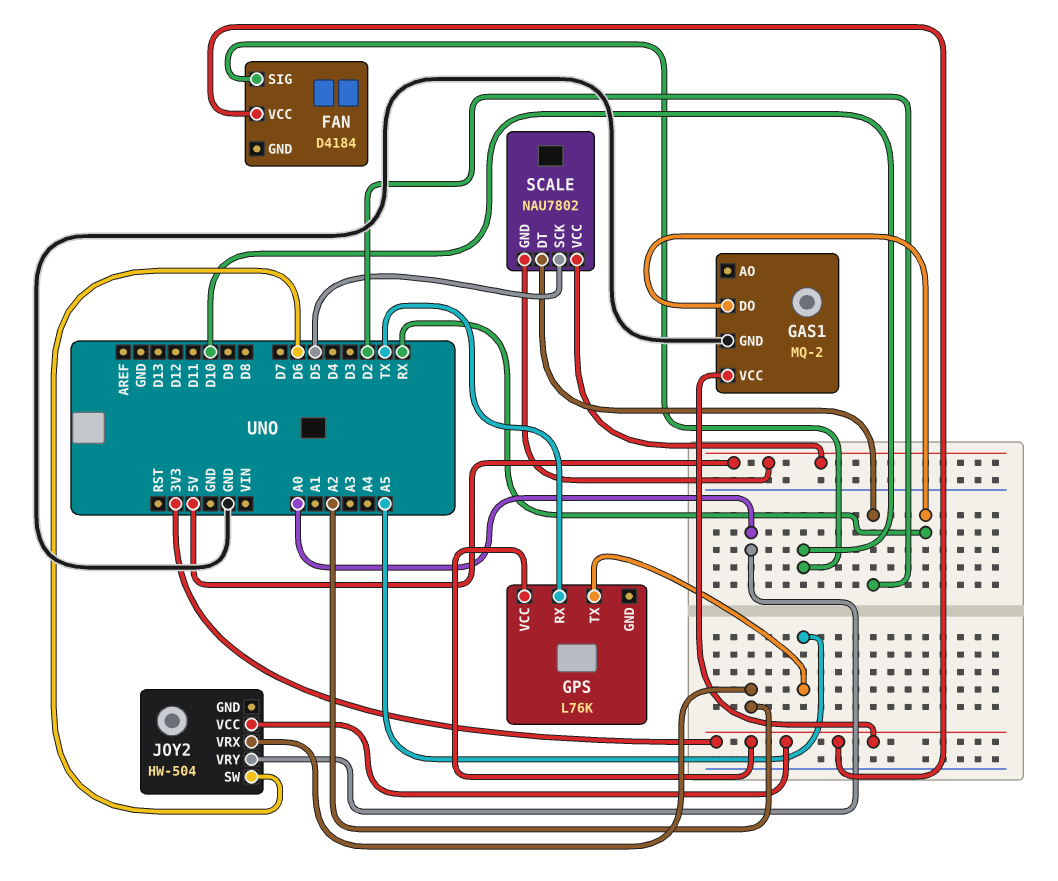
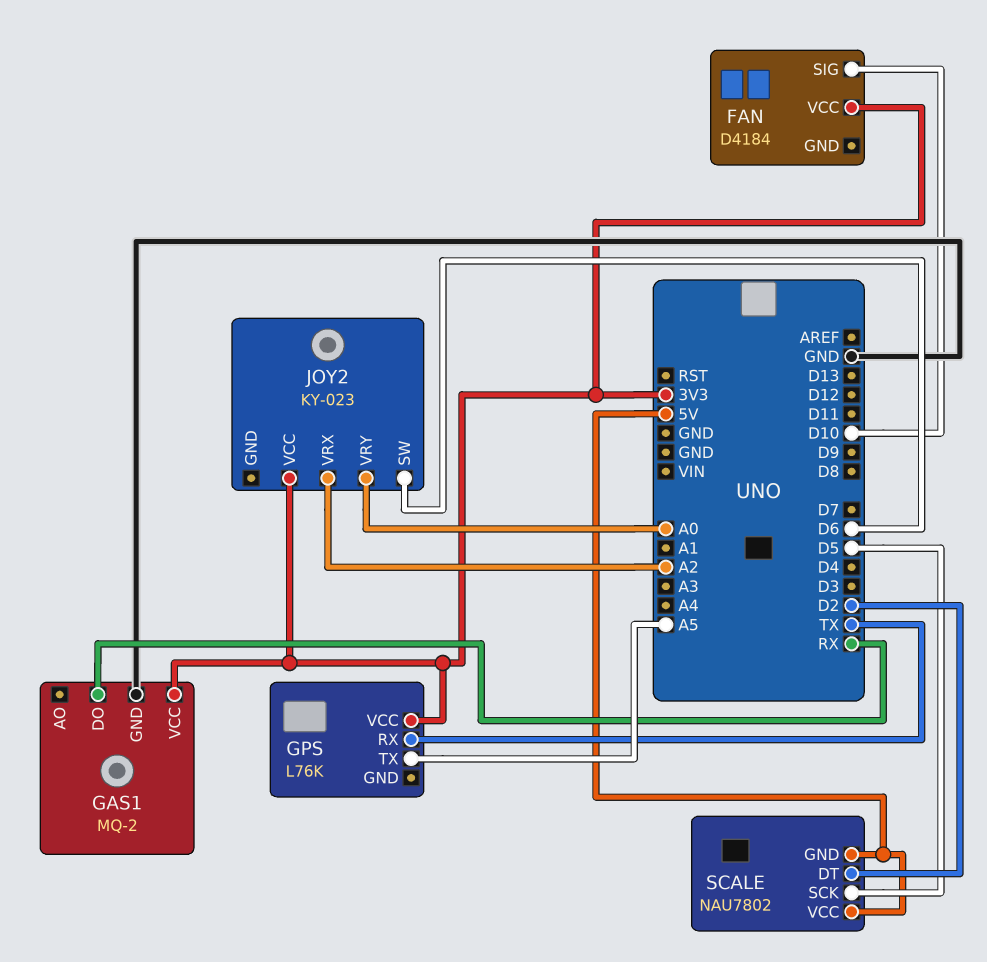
JOY2: HW-504 -> KY-023

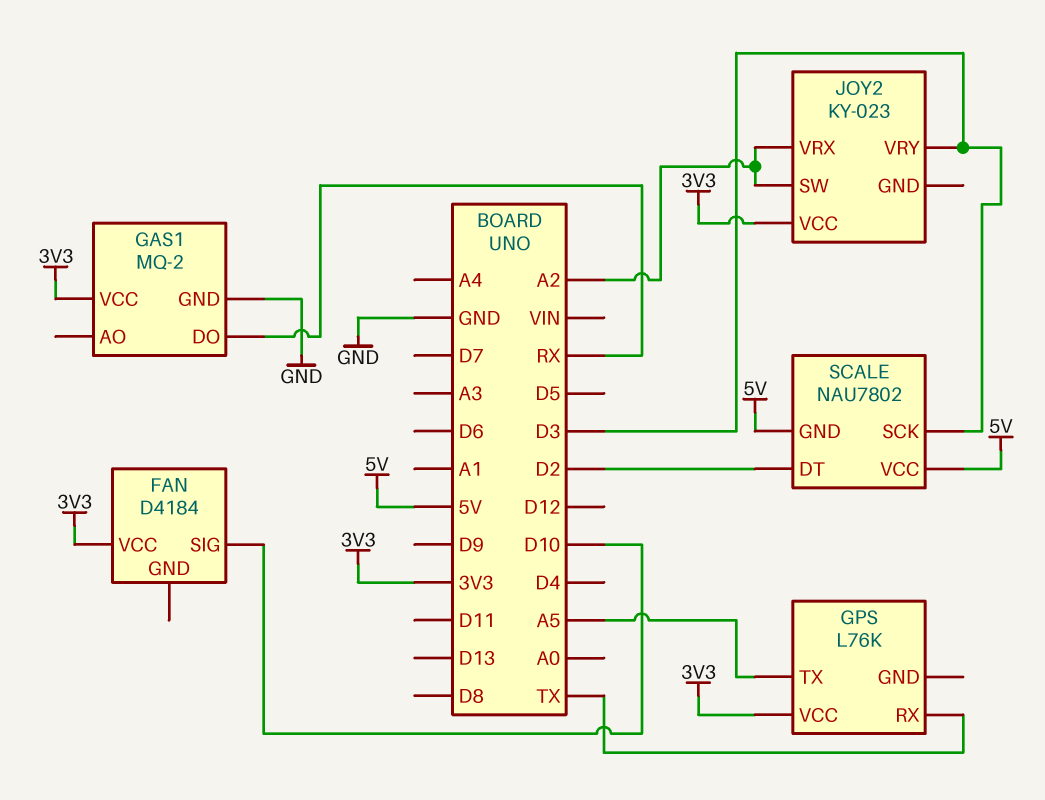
JOY2 pin SW: D6 -> A2
JOY2 pin VRY: A0 -> D3
SCALE pin SCK: D5 -> D3

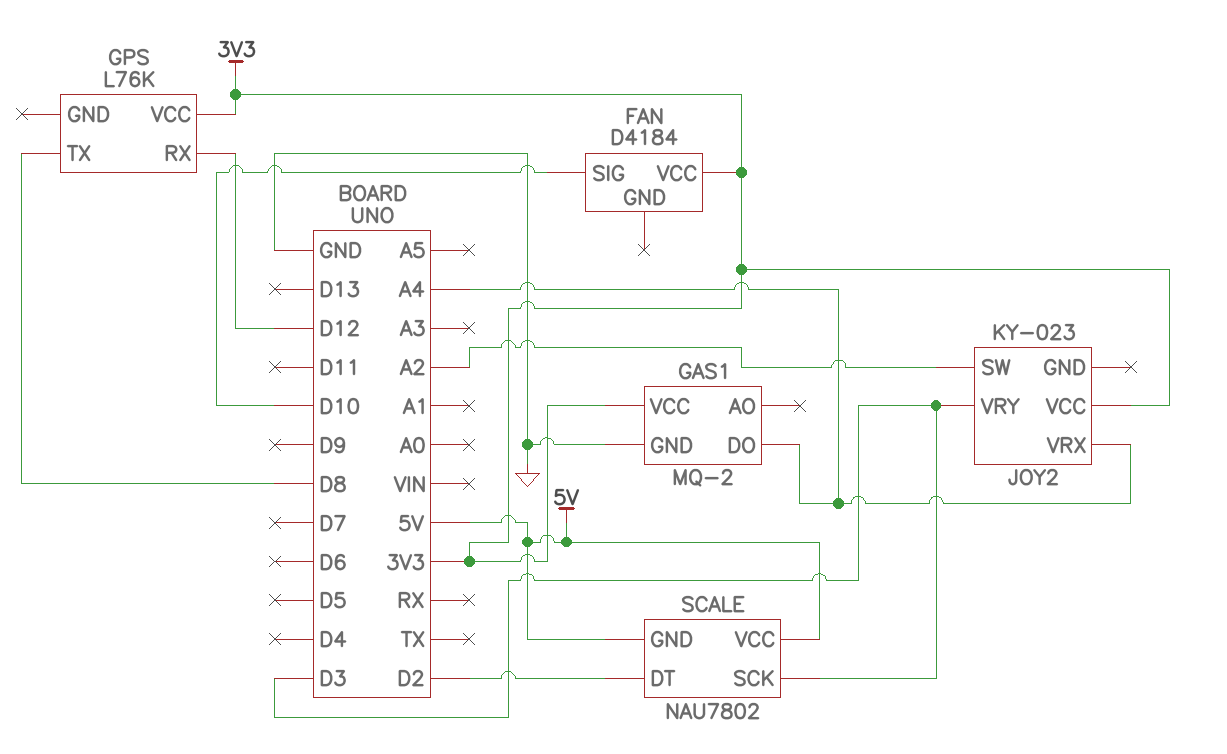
GAS1 pin DO: RX -> A4
GPS pin RX: TX -> D12
GPS pin TX: A5 -> D8
JOY2 pin VRX: A2 -> A4

